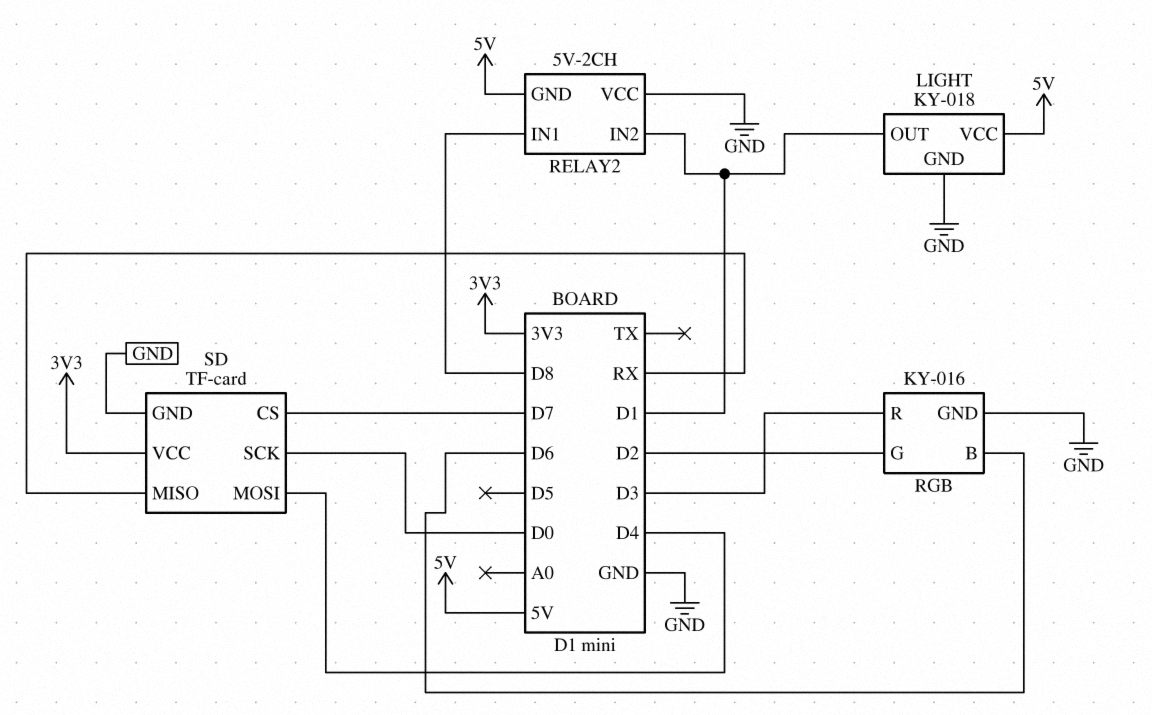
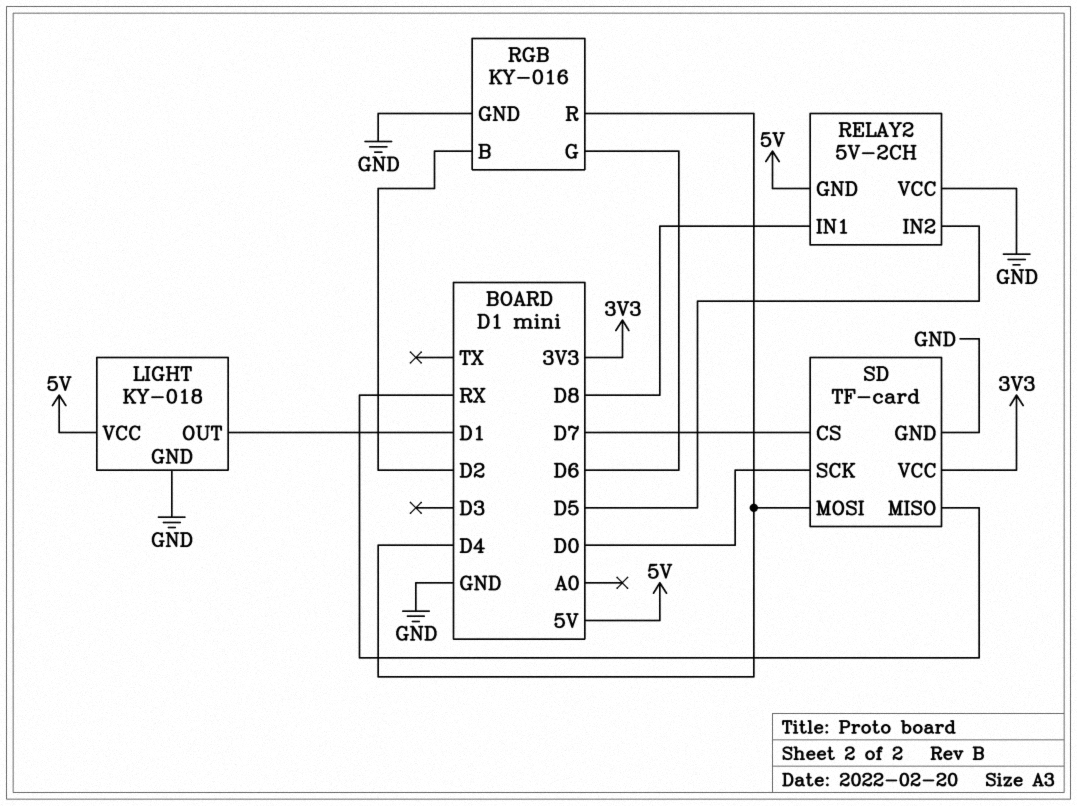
RELAY2 pin IN2: D1 -> D5
RGB pin B: D6 -> D2
RGB pin G: D2 -> D6
RGB pin R: D3 -> D4

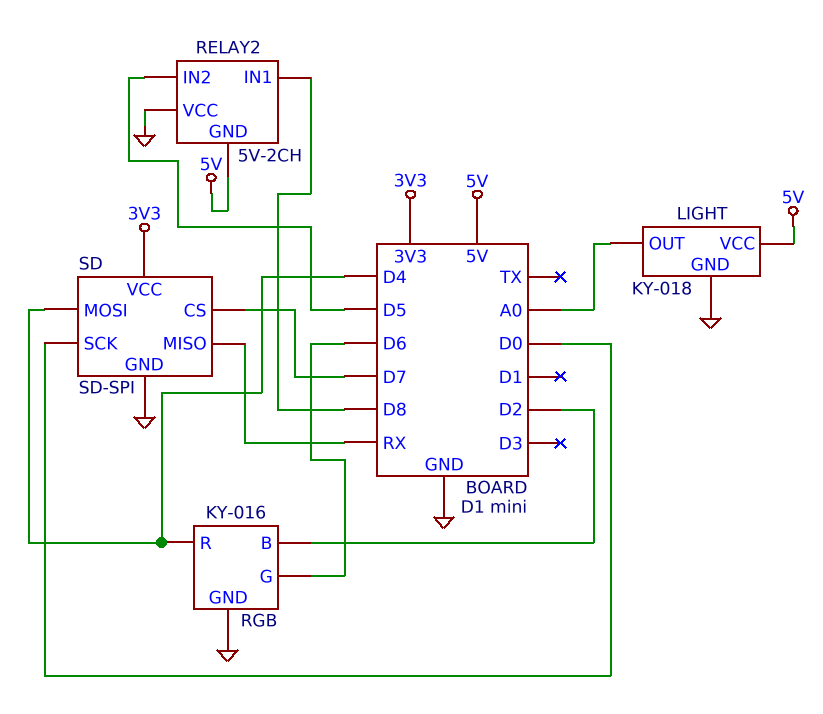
LIGHT pin OUT: D1 -> A0
SD: TF-card -> SD-SPI

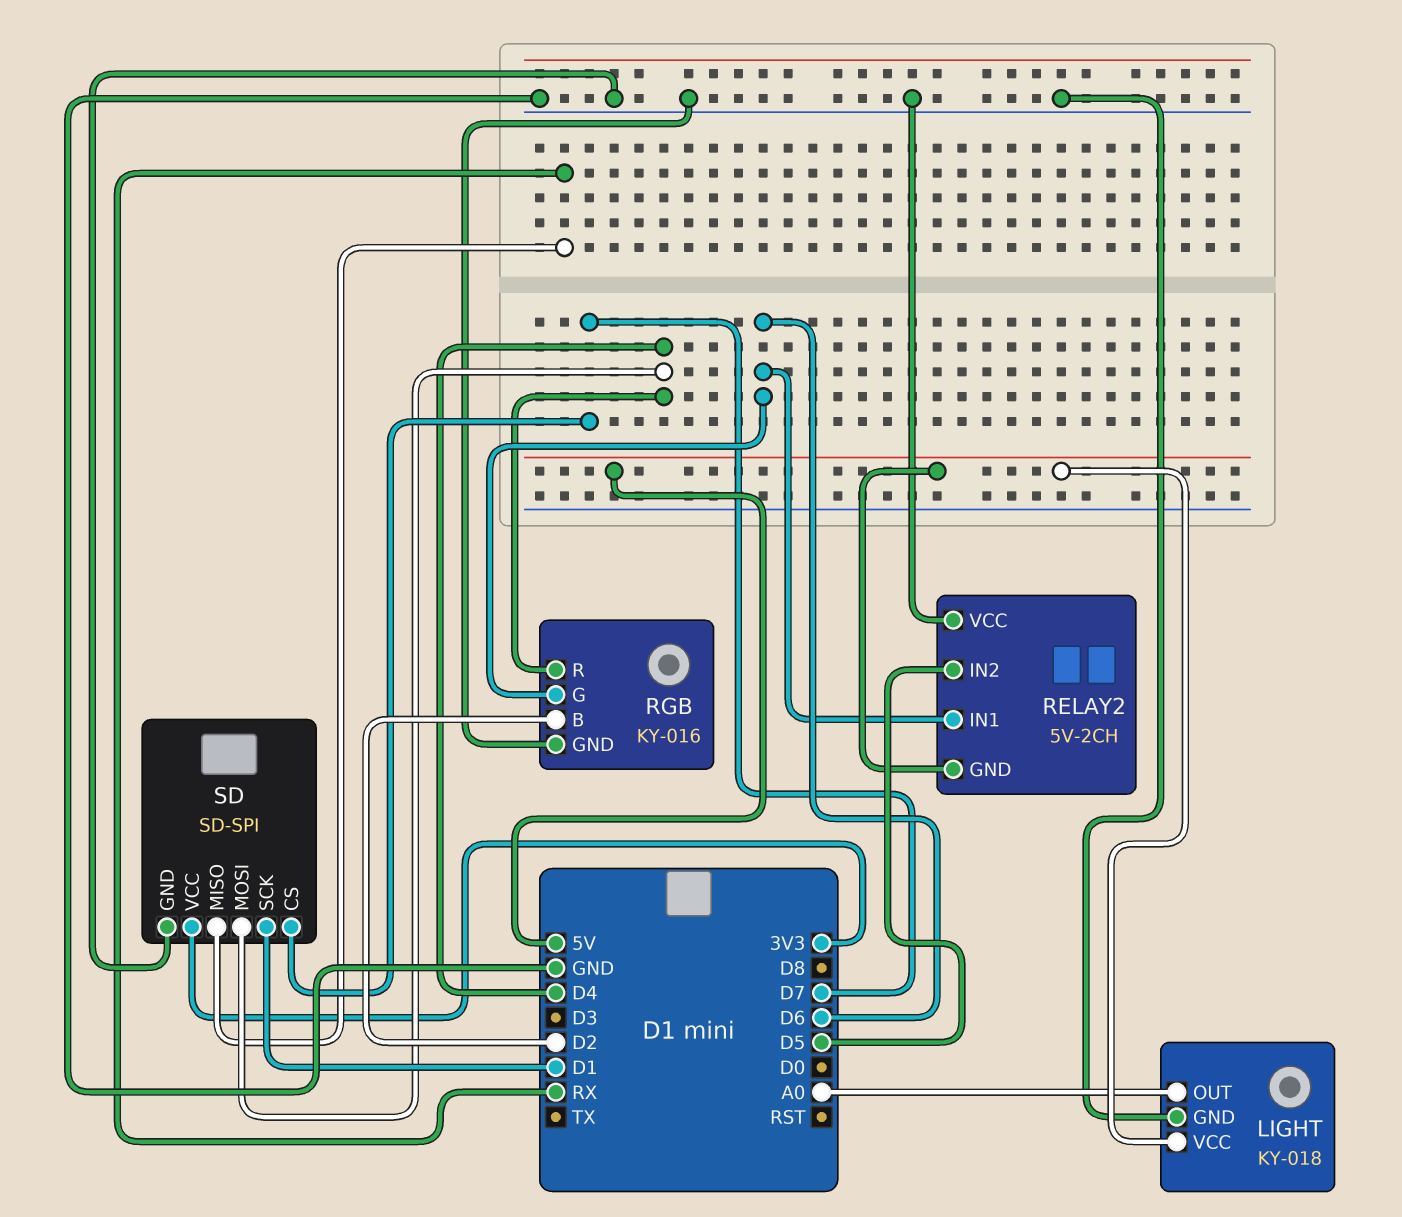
RELAY2 pin IN1: D8 -> D6
SD pin SCK: D0 -> D1

